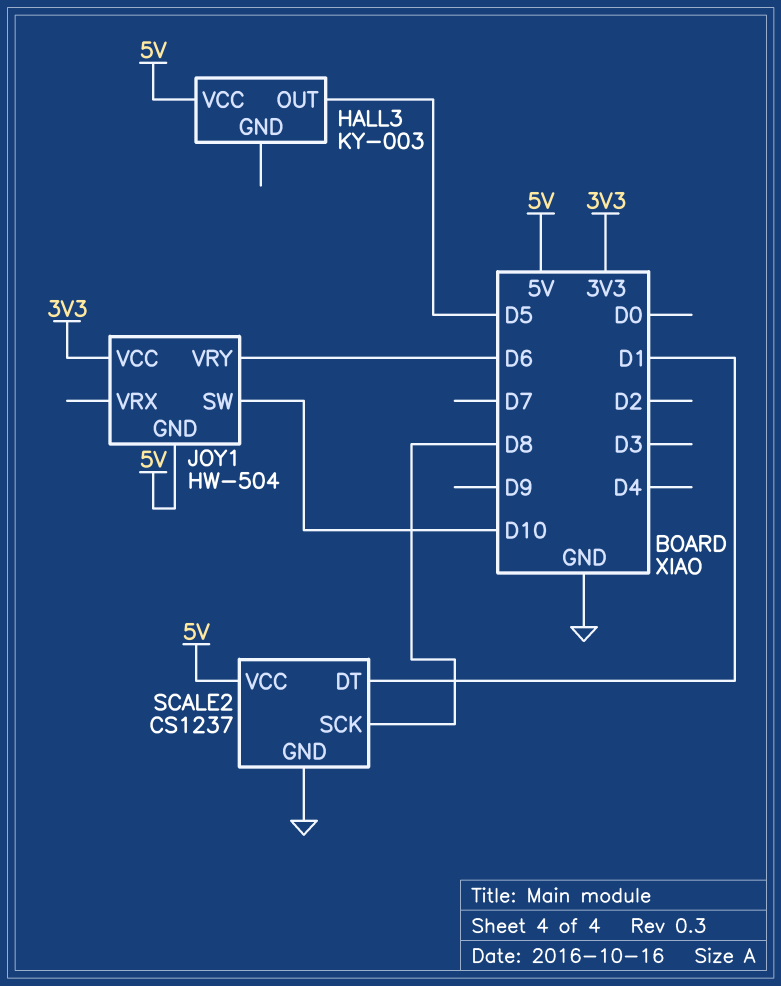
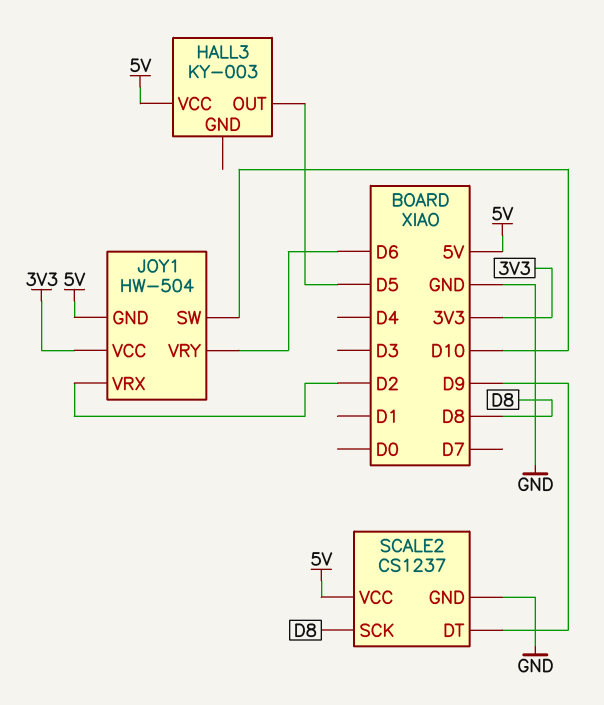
JOY1 pin VRX: none -> D2
SCALE2 pin DT: D1 -> D9

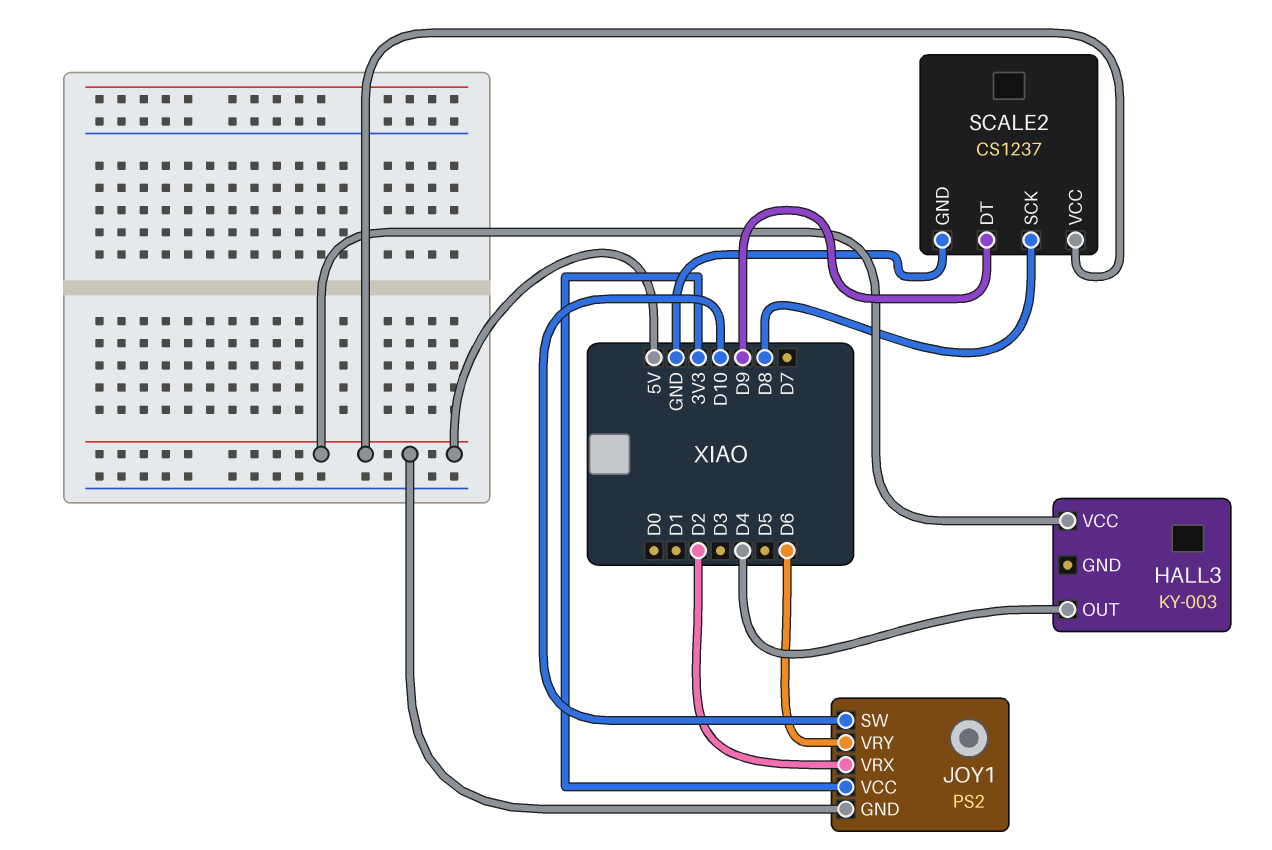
HALL3 pin OUT: D5 -> D4
JOY1: HW-504 -> PS2

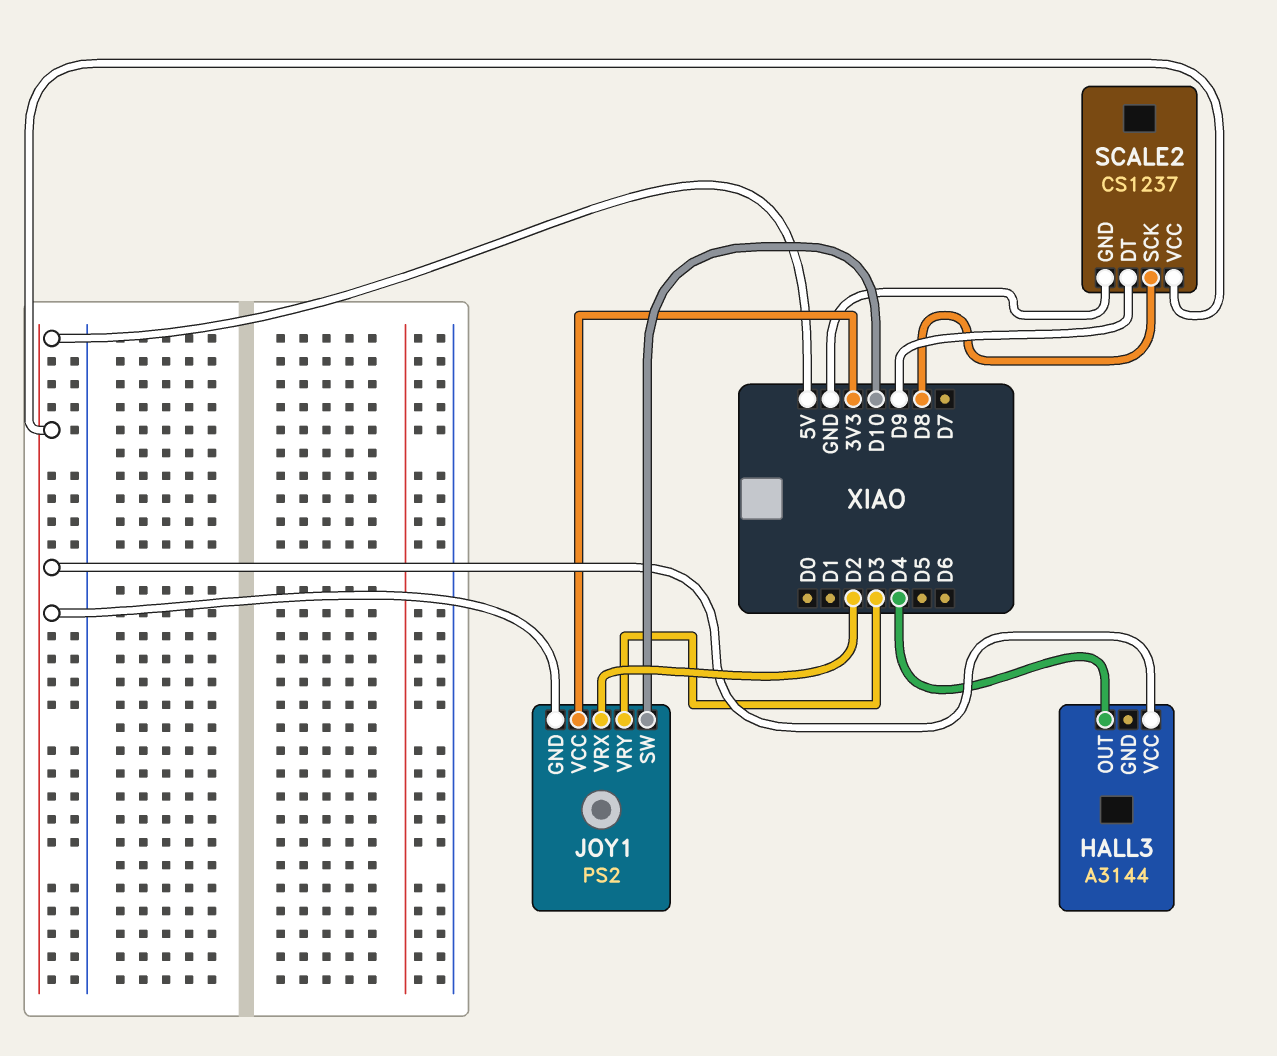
HALL3: KY-003 -> A3144
JOY1 pin VRY: D6 -> D3

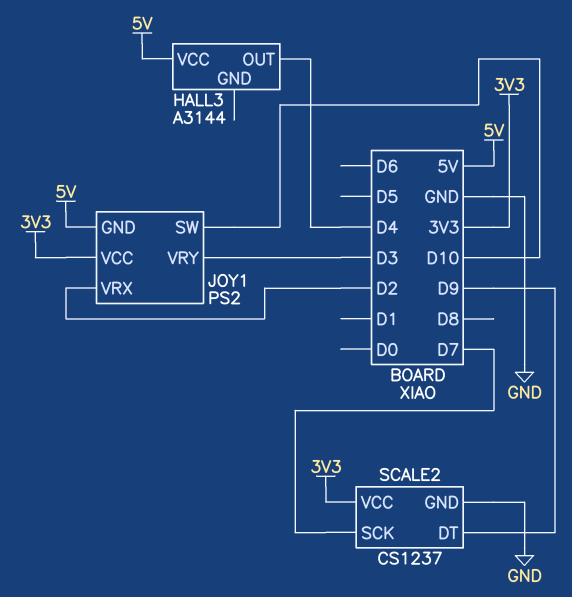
SCALE2 pin SCK: D8 -> D7
SCALE2 pin VCC: 5V -> 3V3

